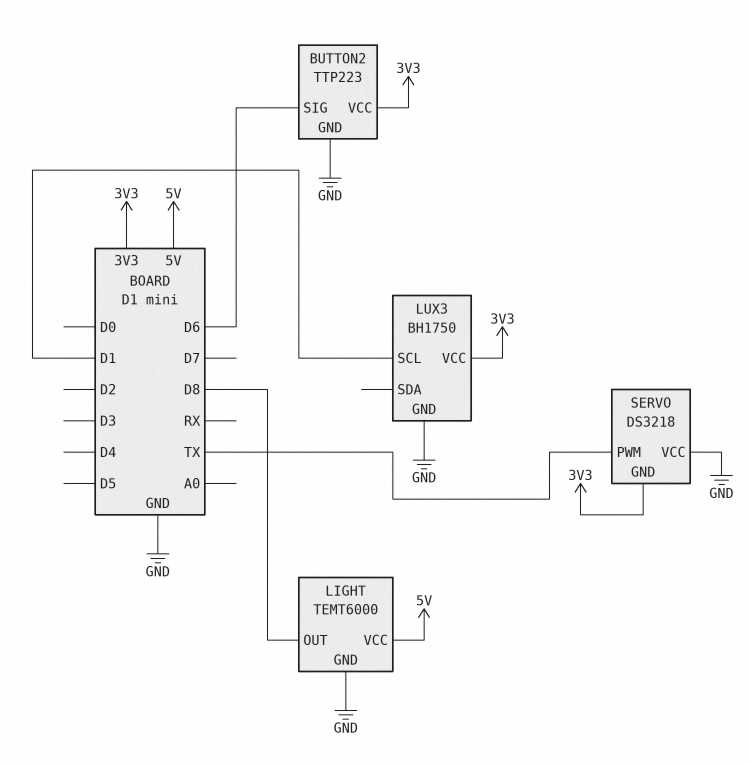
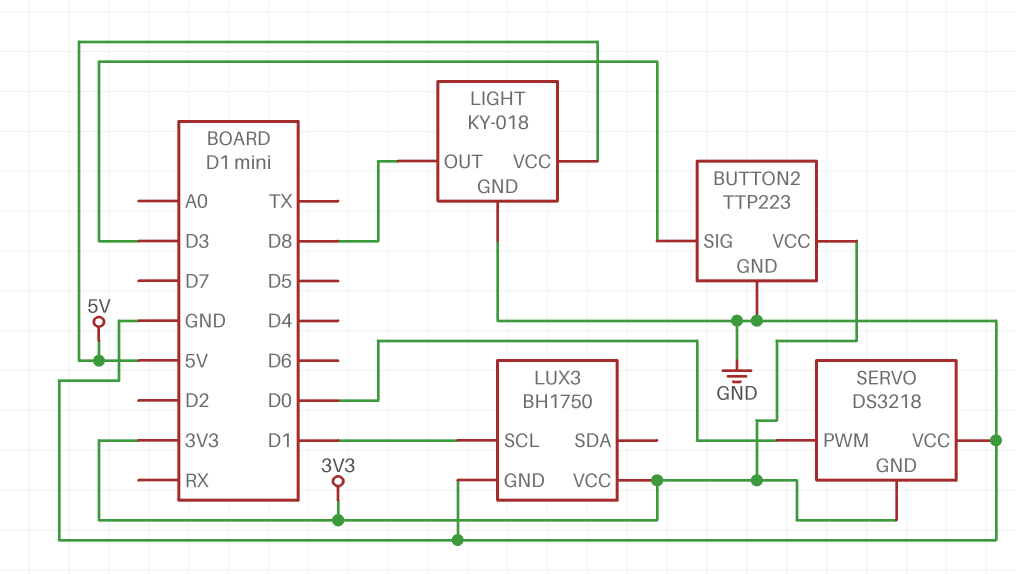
BUTTON2 pin SIG: D6 -> D3
LIGHT: TEMT6000 -> KY-018
SERVO pin PWM: TX -> D0

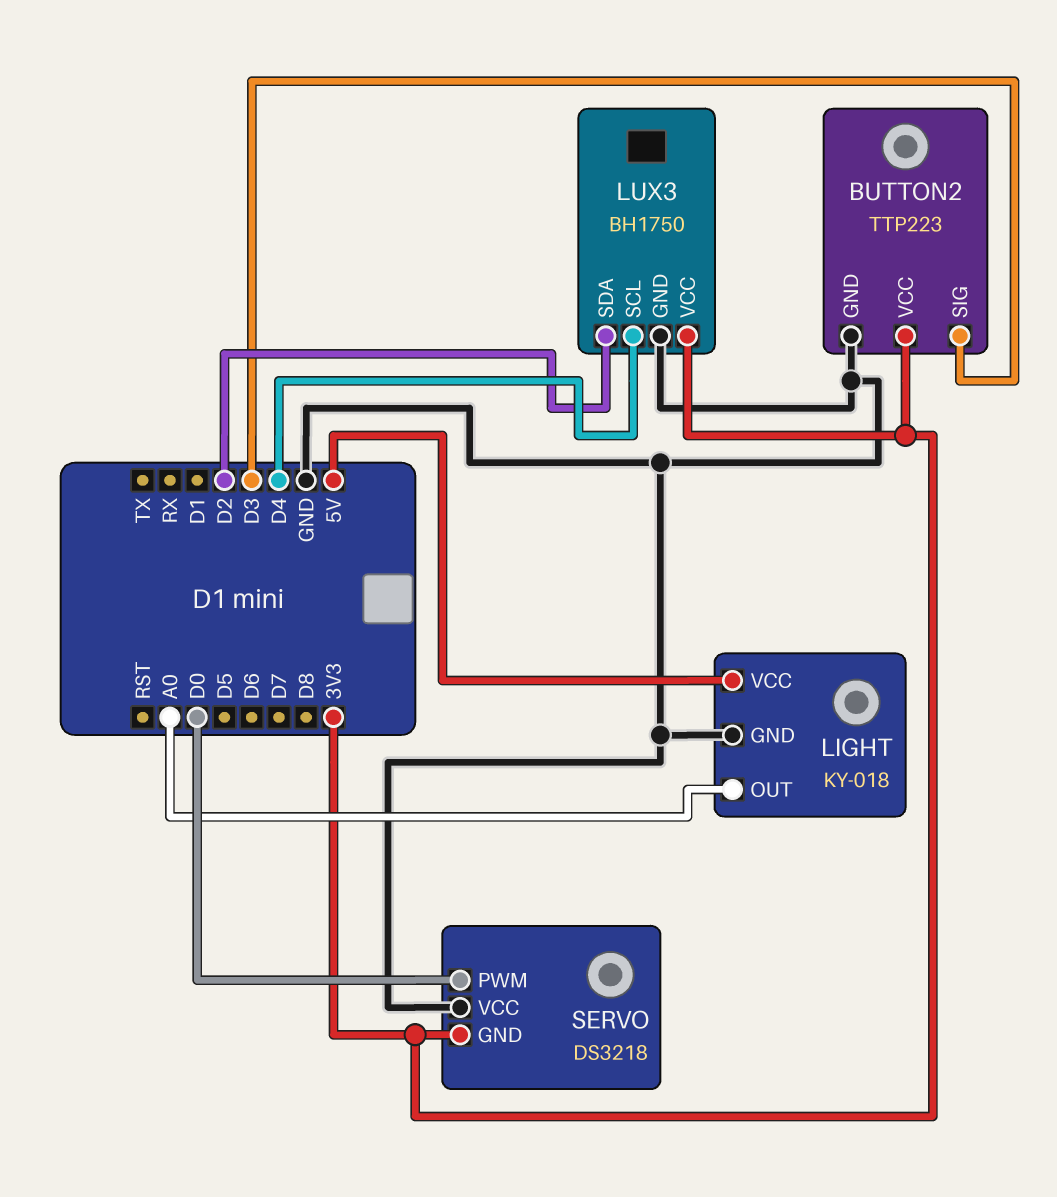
LIGHT pin OUT: D8 -> A0
LUX3 pin SCL: D1 -> D4
LUX3 pin SDA: none -> D2

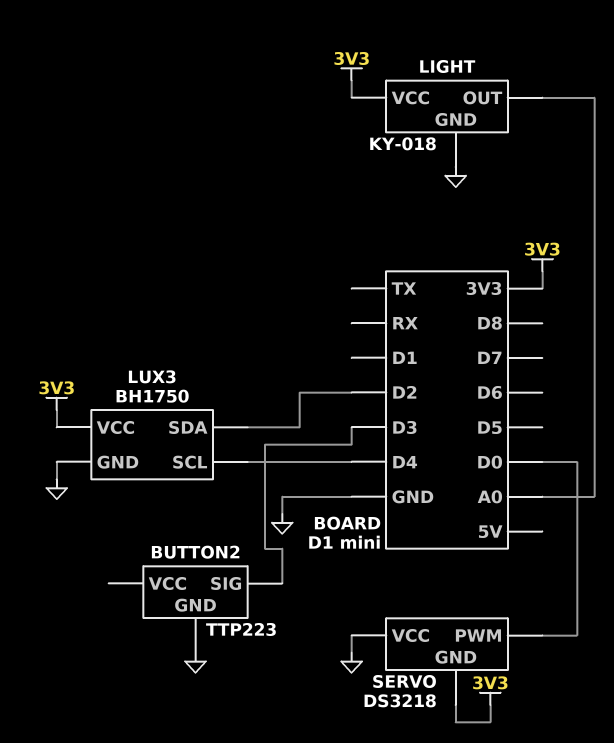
BUTTON2 pin VCC: 3V3 -> none
LIGHT pin VCC: 5V -> 3V3

